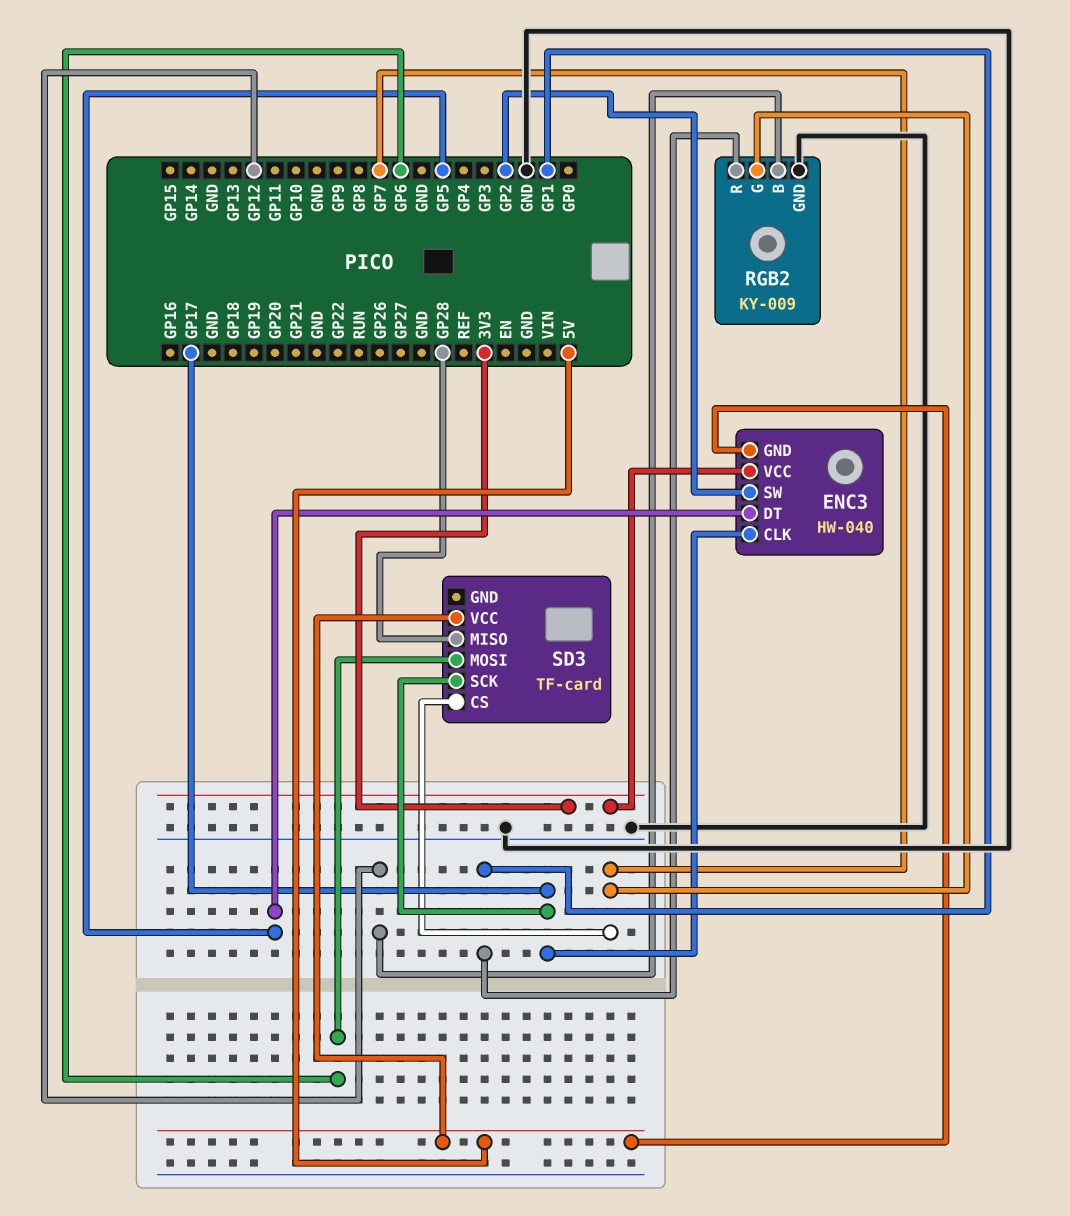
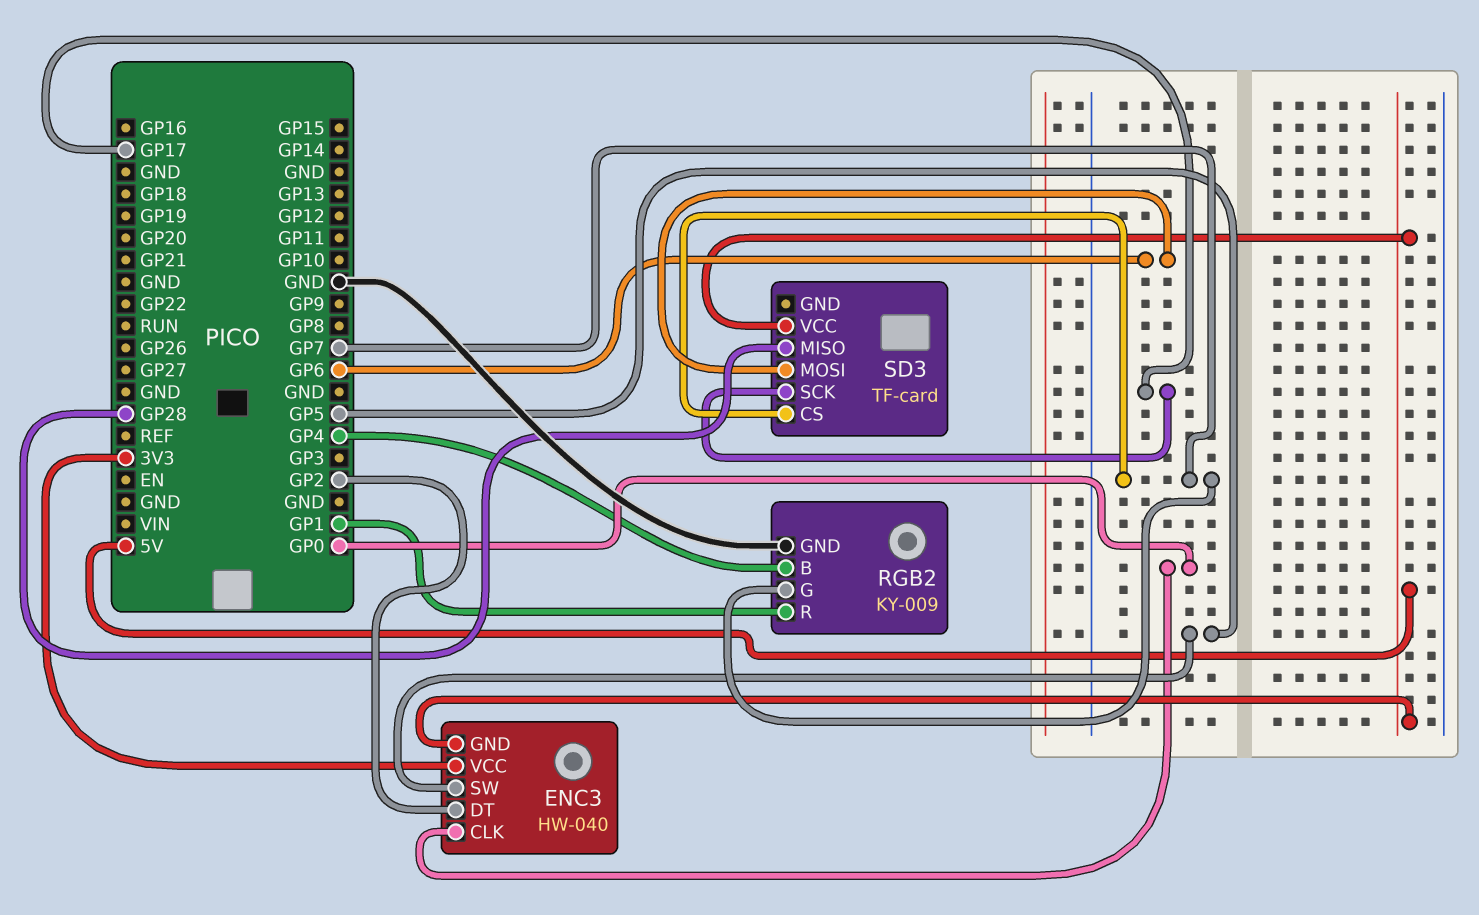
ENC3 pin CLK: GP17 -> GP0
ENC3 pin DT: GP5 -> GP2
ENC3 pin SW: GP2 -> GP5
RGB2 pin B: GP12 -> GP4

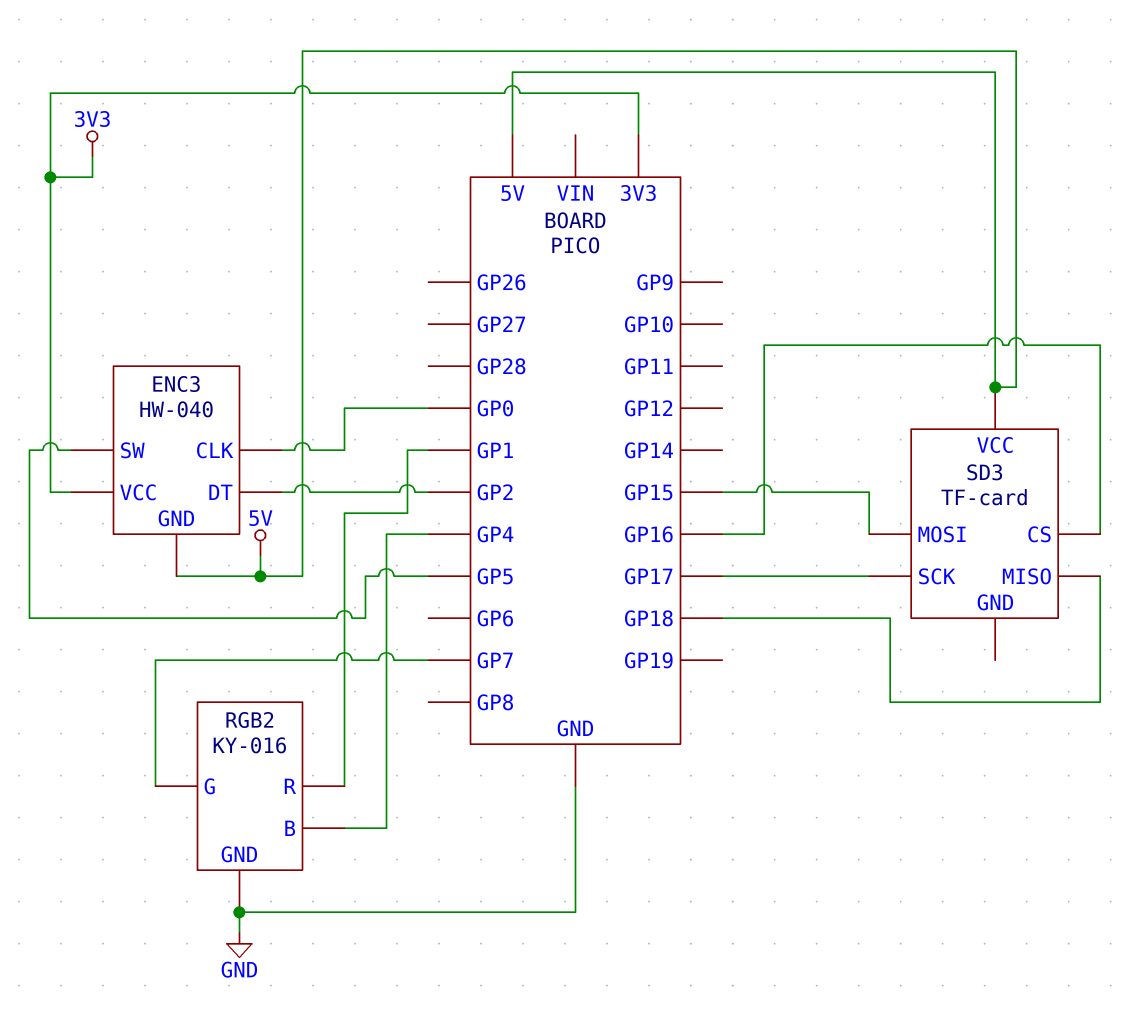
RGB2: KY-009 -> KY-016
SD3 pin CS: GP7 -> GP16
SD3 pin MISO: GP28 -> GP18
SD3 pin MOSI: GP6 -> GP15

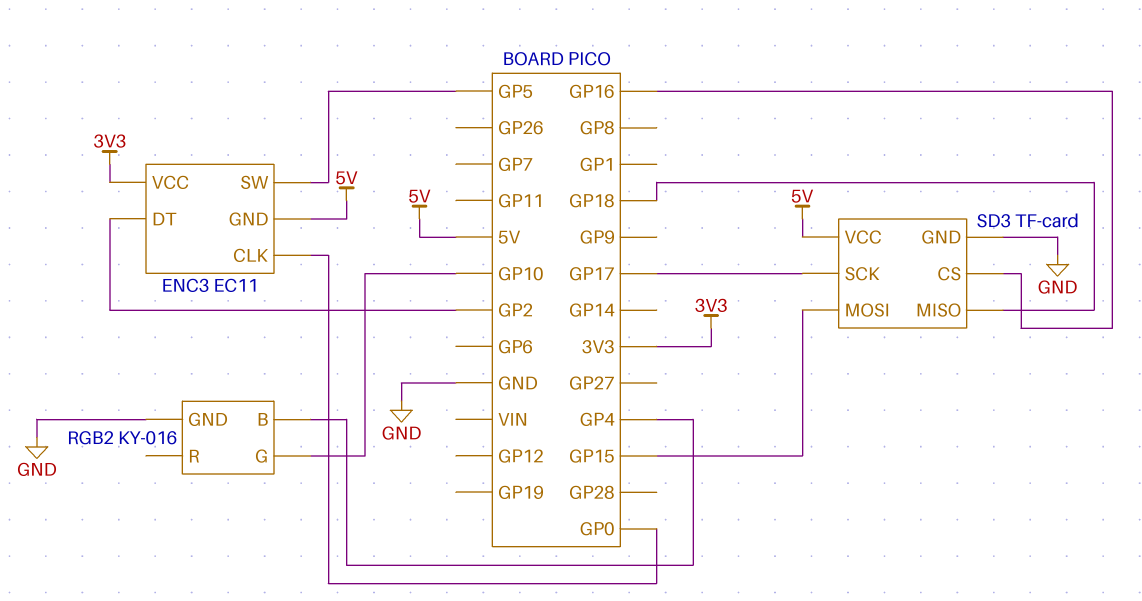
ENC3: HW-040 -> EC11
RGB2 pin G: GP7 -> GP10
RGB2 pin R: GP1 -> none
SD3 pin GND: none -> GND

